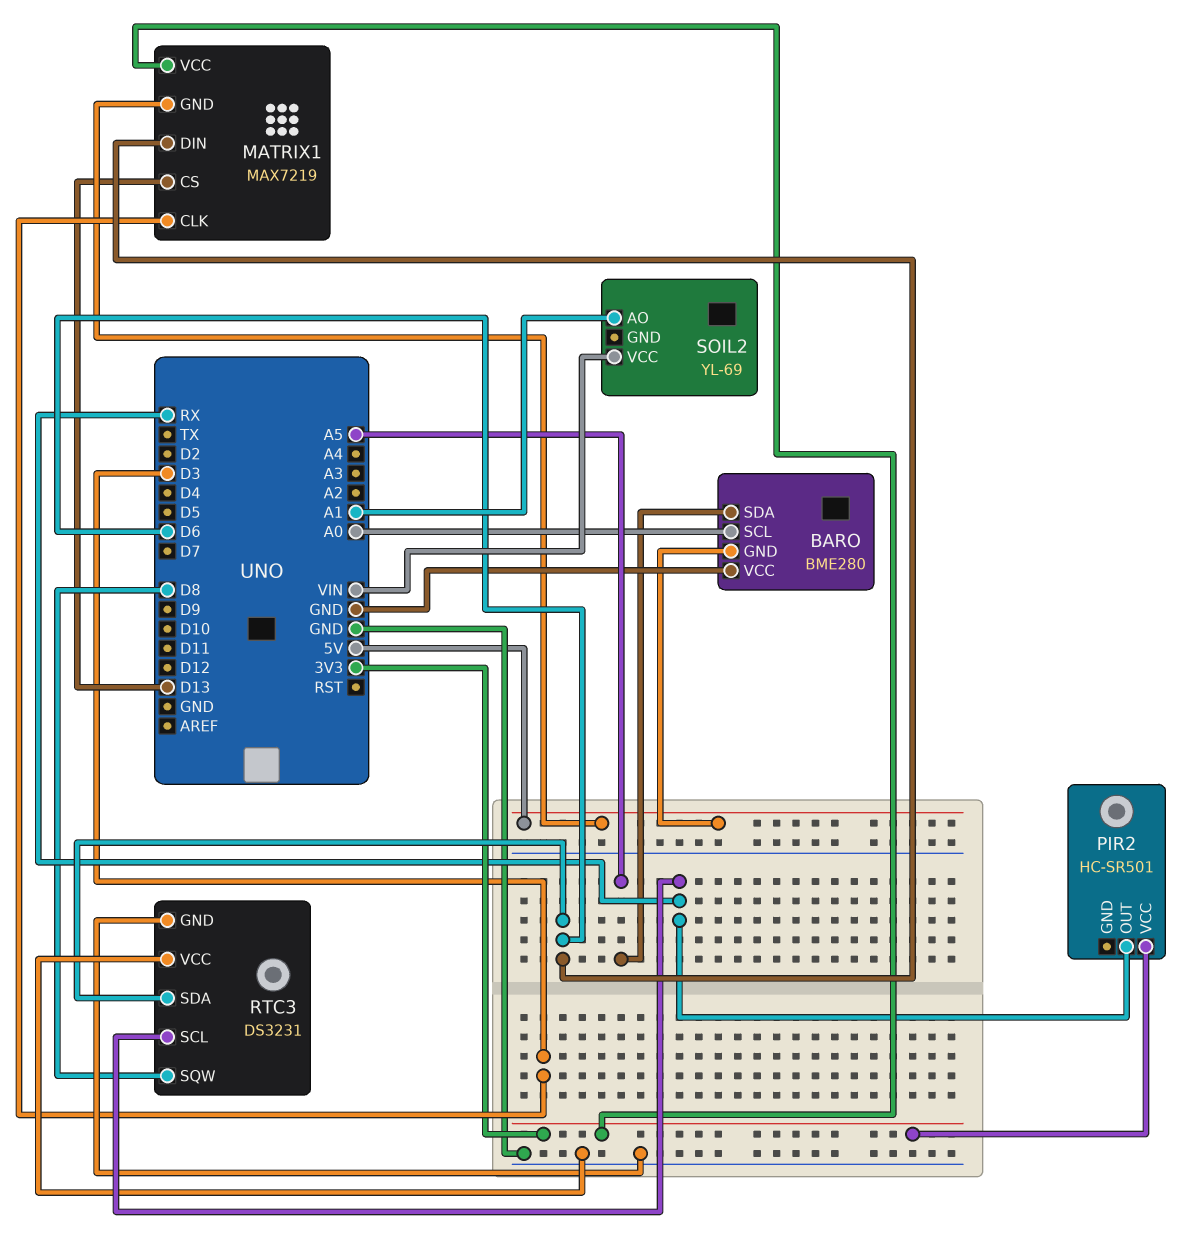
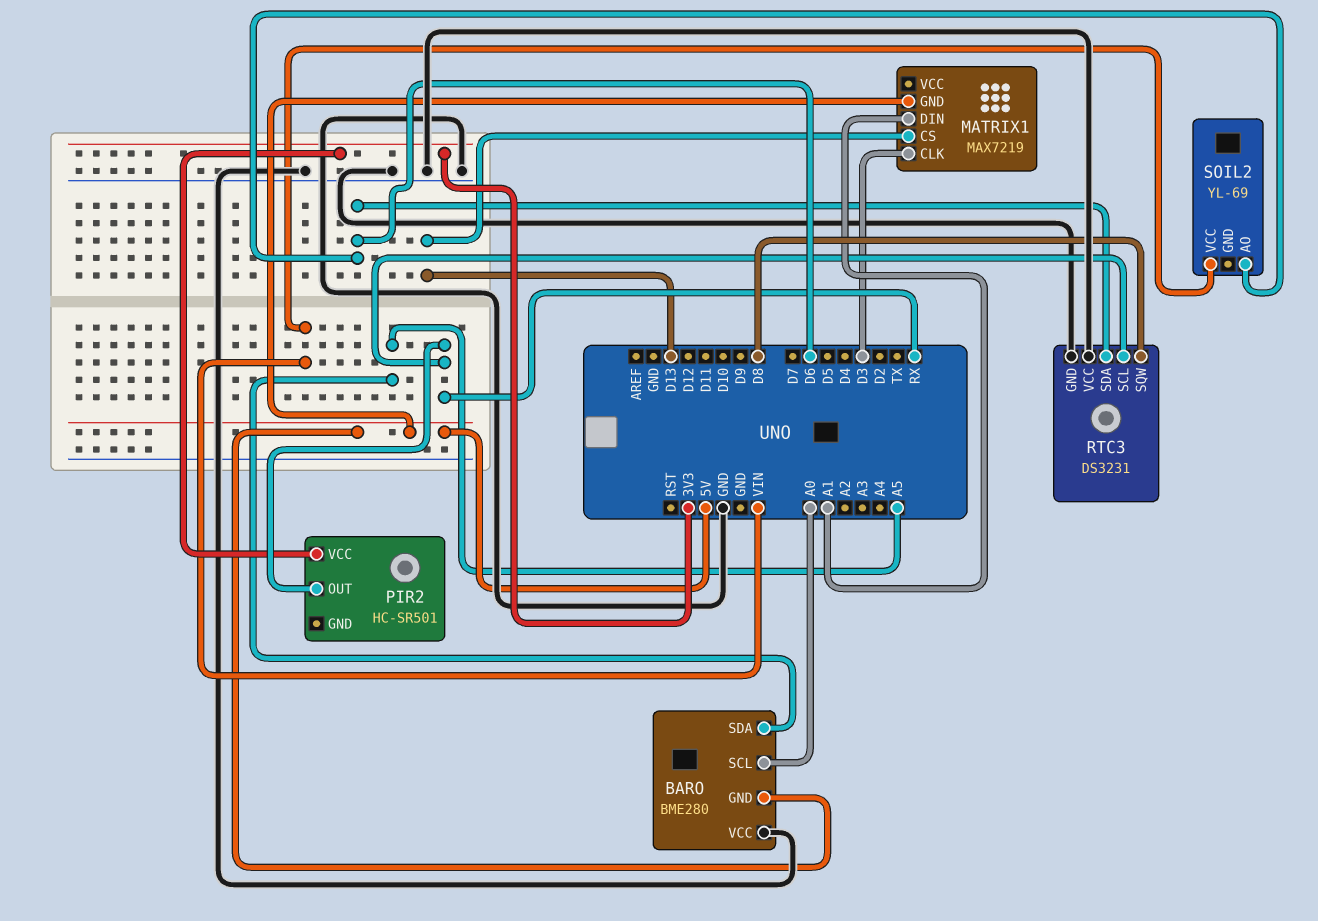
MATRIX1 pin DIN: D6 -> A1
MATRIX1 pin VCC: 3V3 -> none
SOIL2 pin AO: A1 -> D6

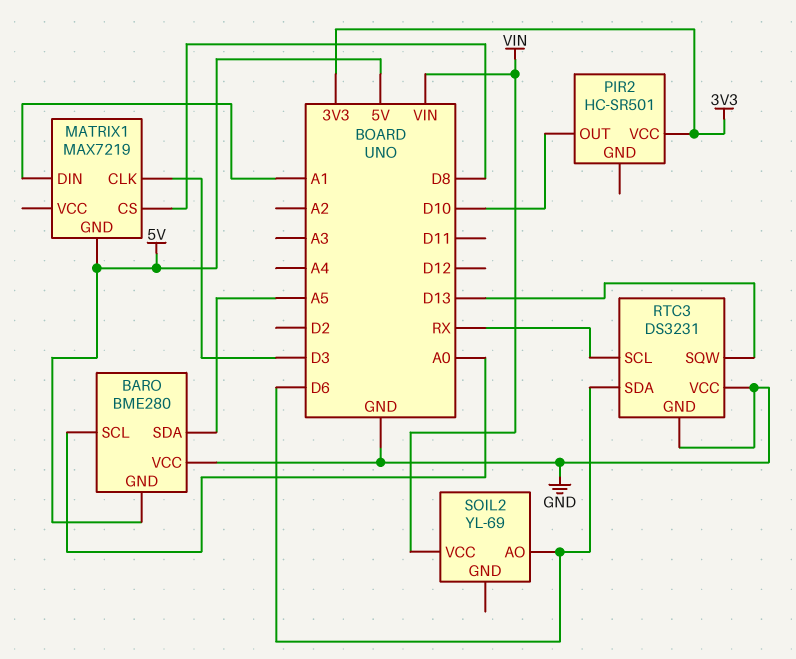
MATRIX1 pin CS: D13 -> D8
PIR2 pin OUT: RX -> D10
RTC3 pin SQW: D8 -> D13

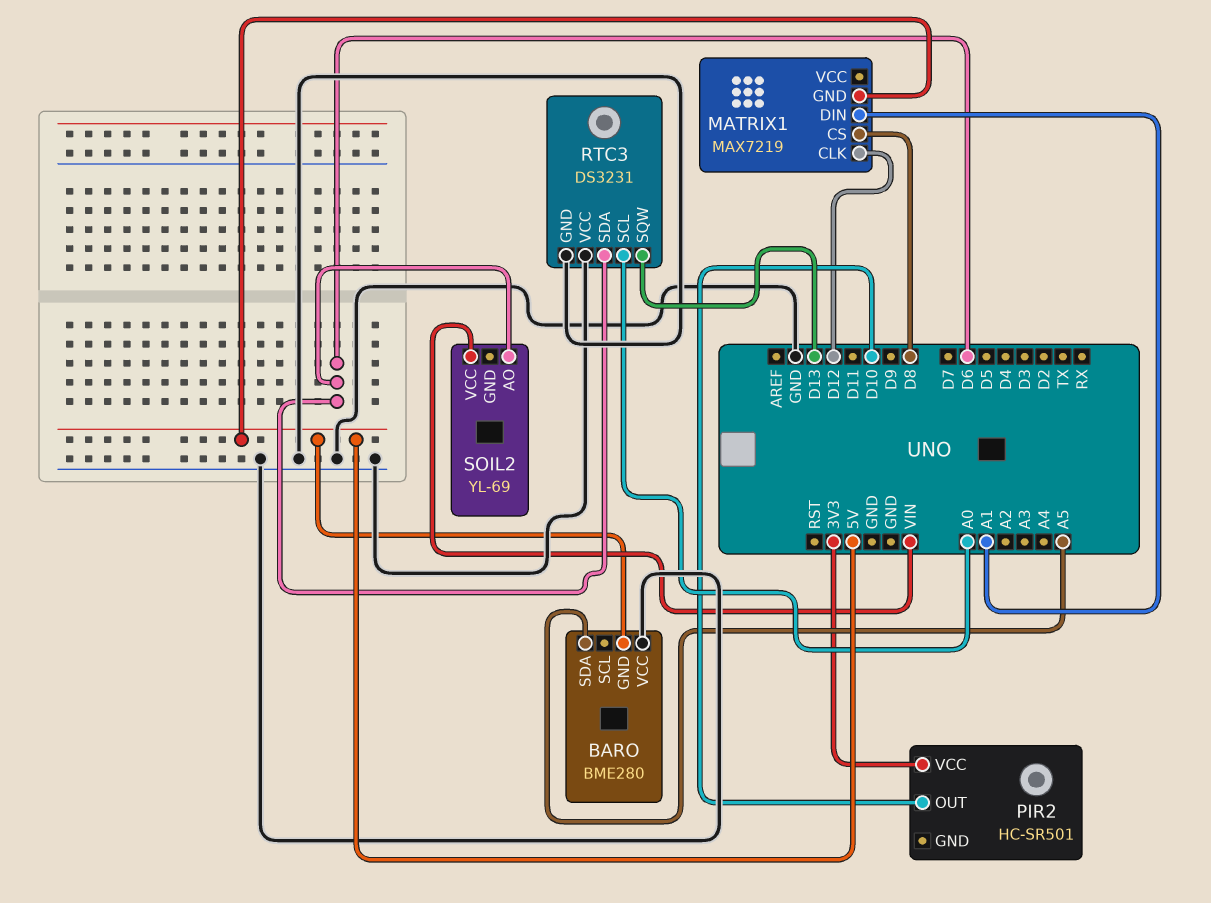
BARO pin SCL: A0 -> none
MATRIX1 pin CLK: D3 -> D12
RTC3 pin SCL: RX -> A0

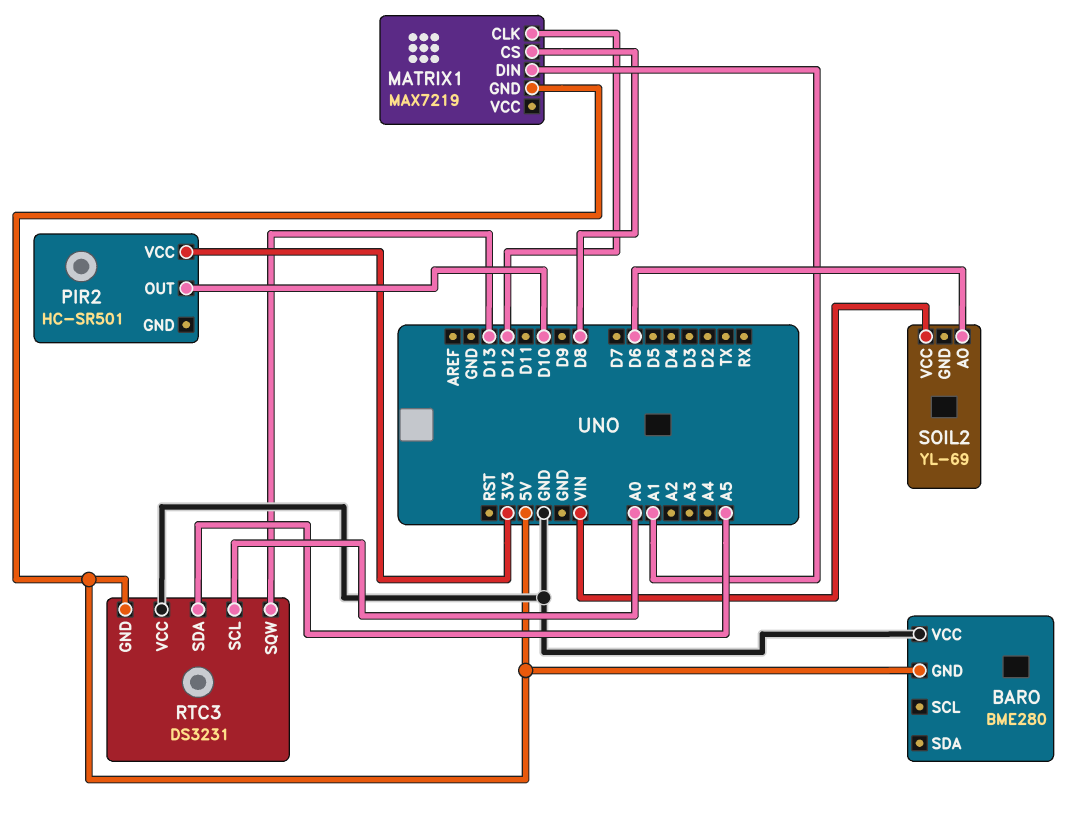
BARO pin SDA: A5 -> none
RTC3 pin GND: GND -> 5V
RTC3 pin SDA: D6 -> A5

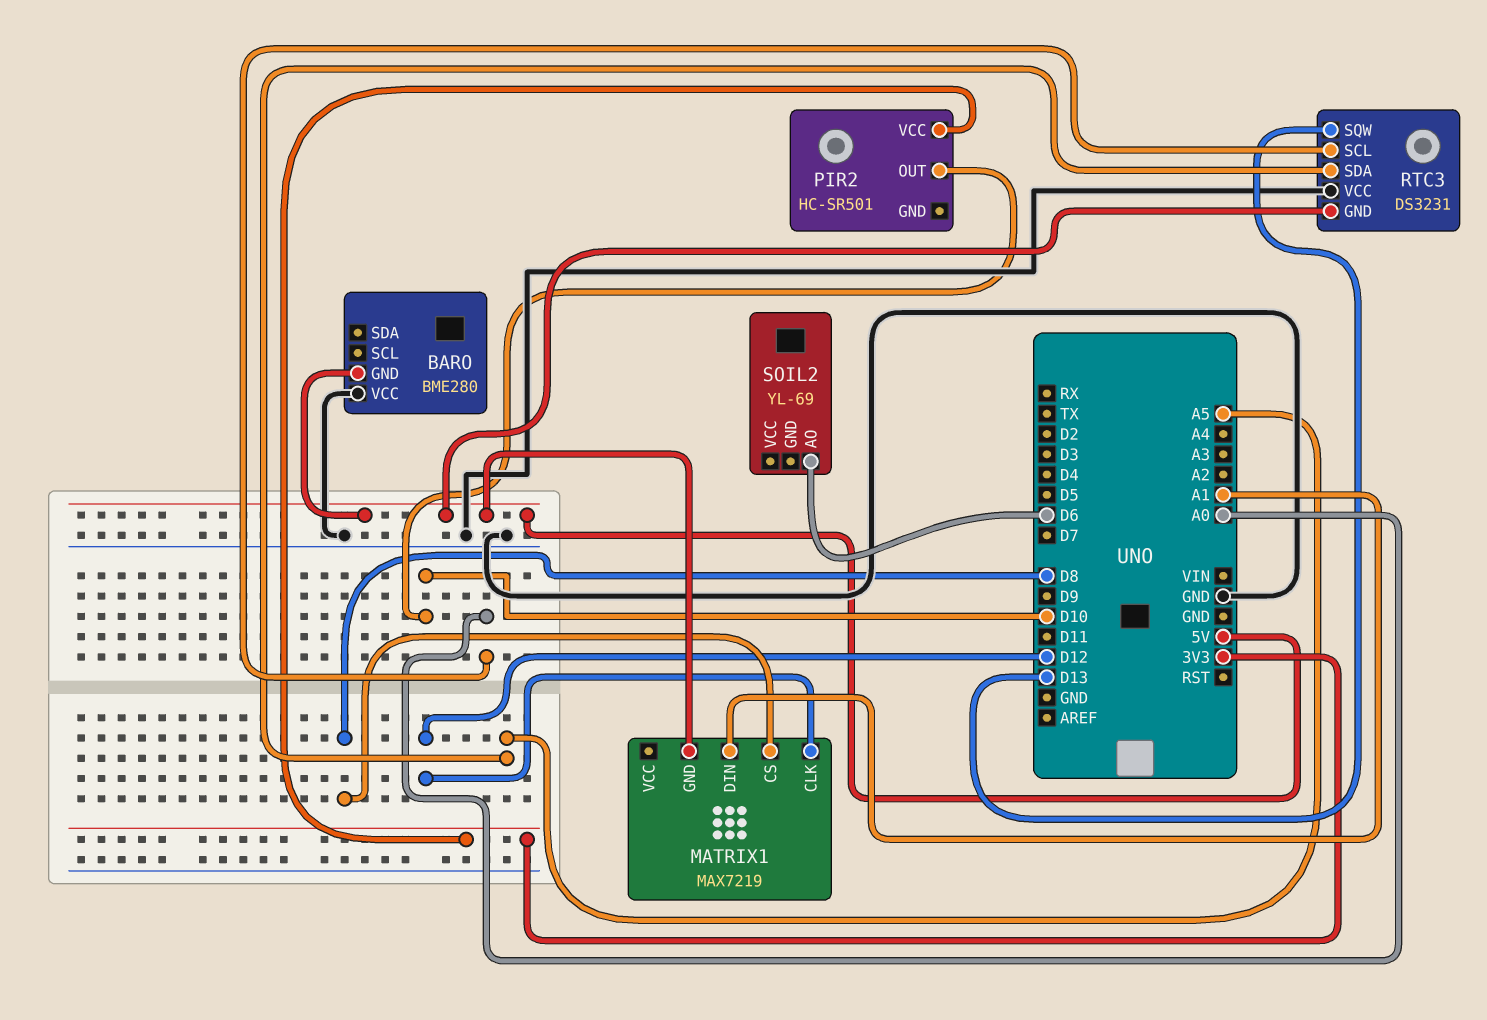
SOIL2 pin VCC: VIN -> none

